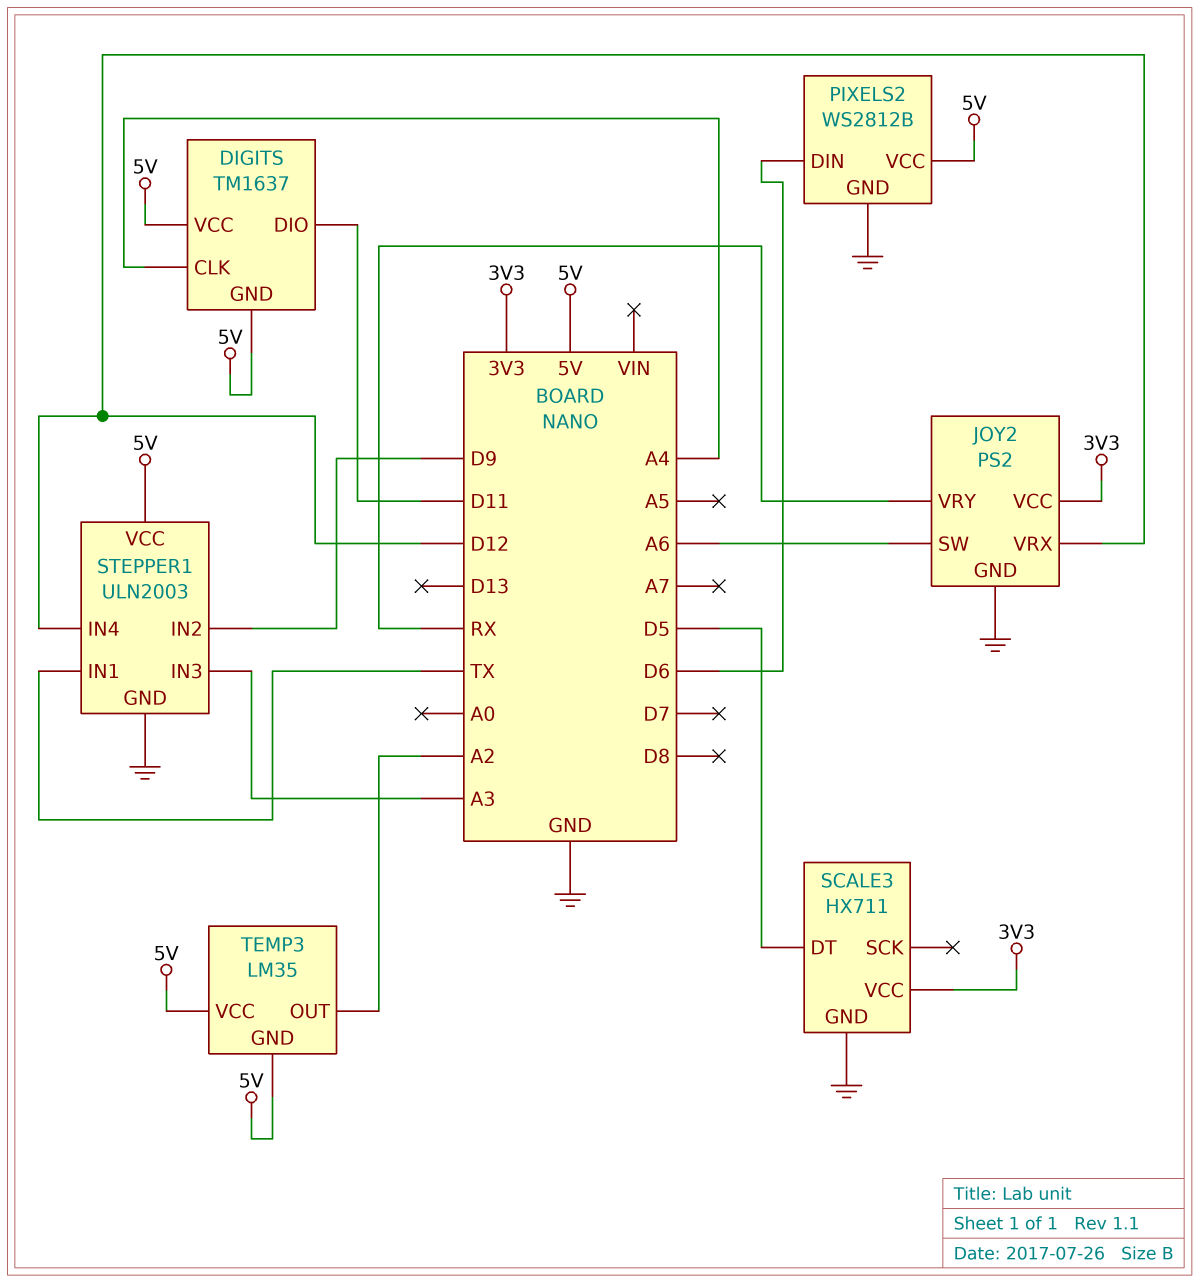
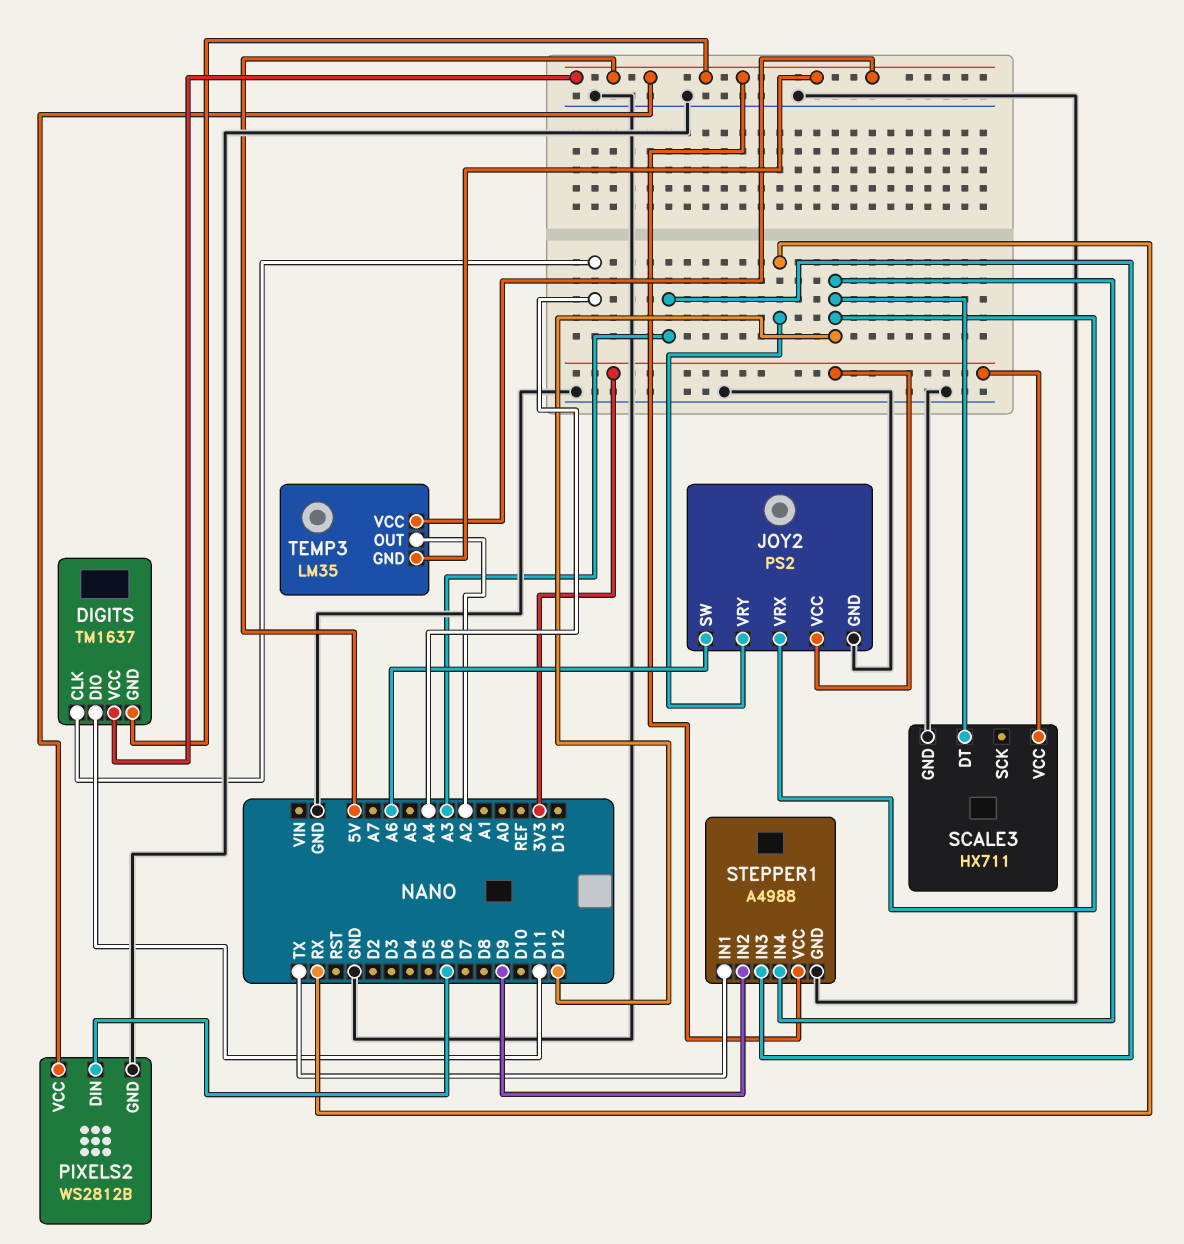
SCALE3 pin DT: D5 -> D12
STEPPER1: ULN2003 -> A4988

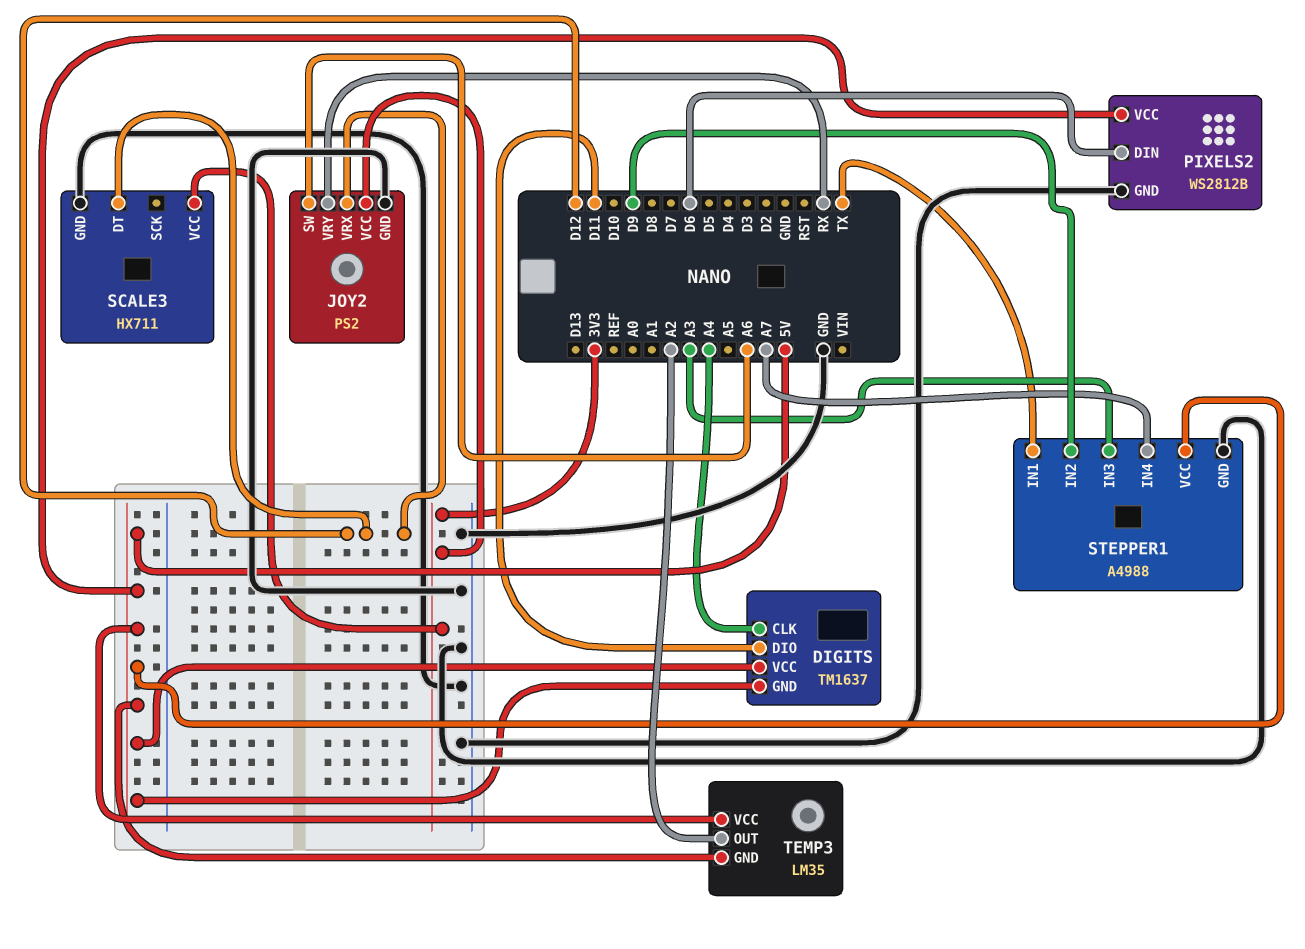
STEPPER1 pin IN4: D12 -> A7

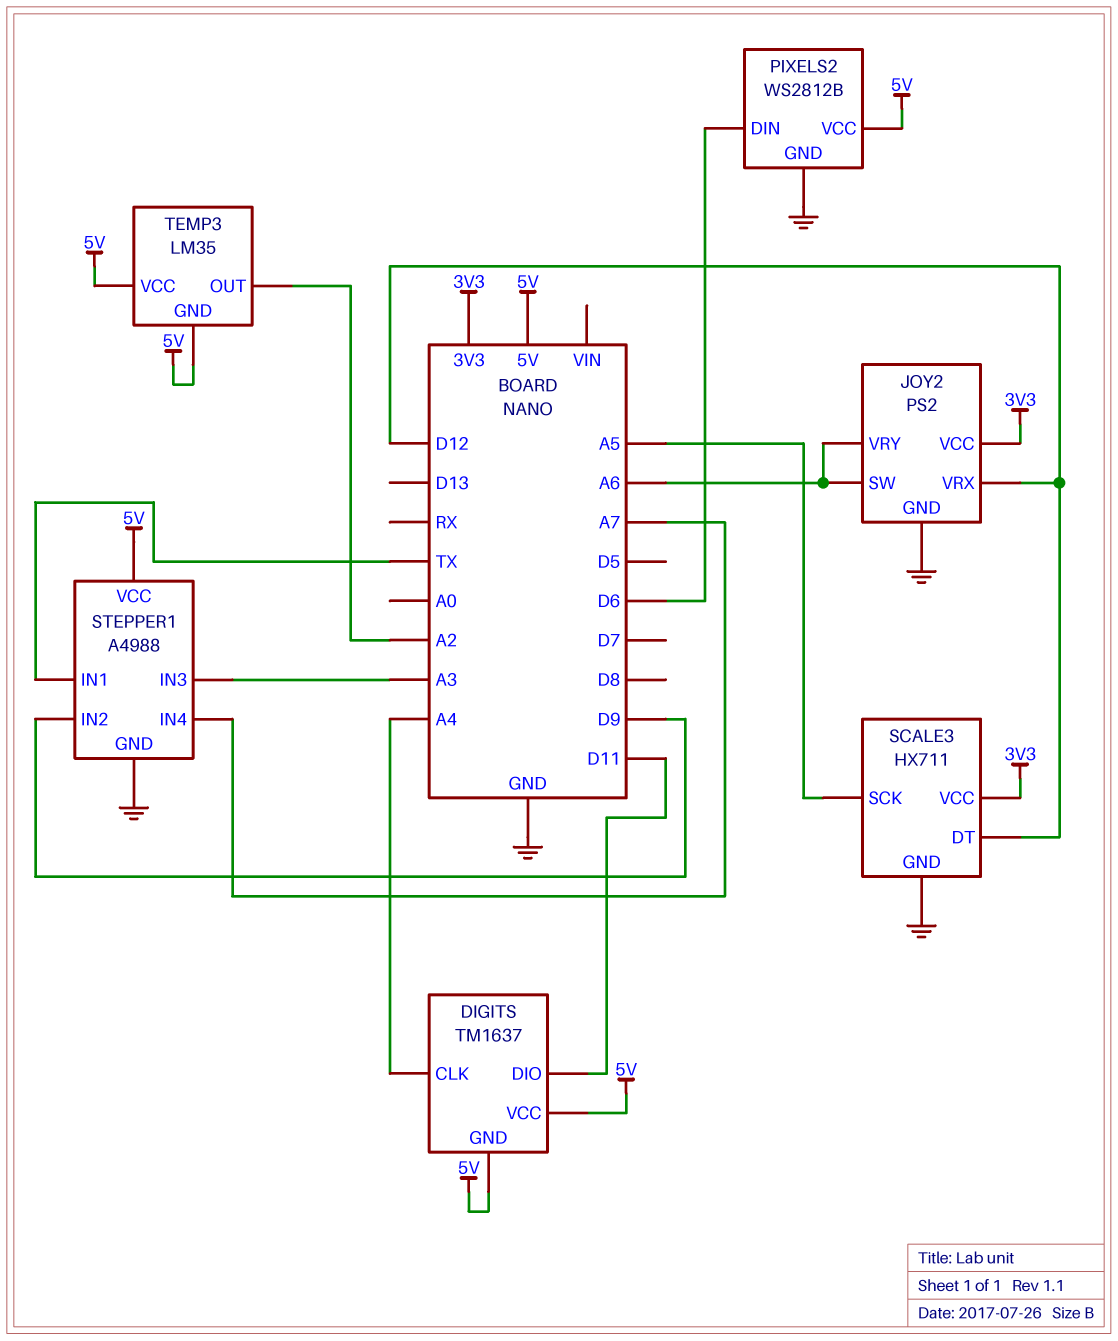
JOY2 pin VRY: RX -> A6
SCALE3 pin SCK: none -> A5

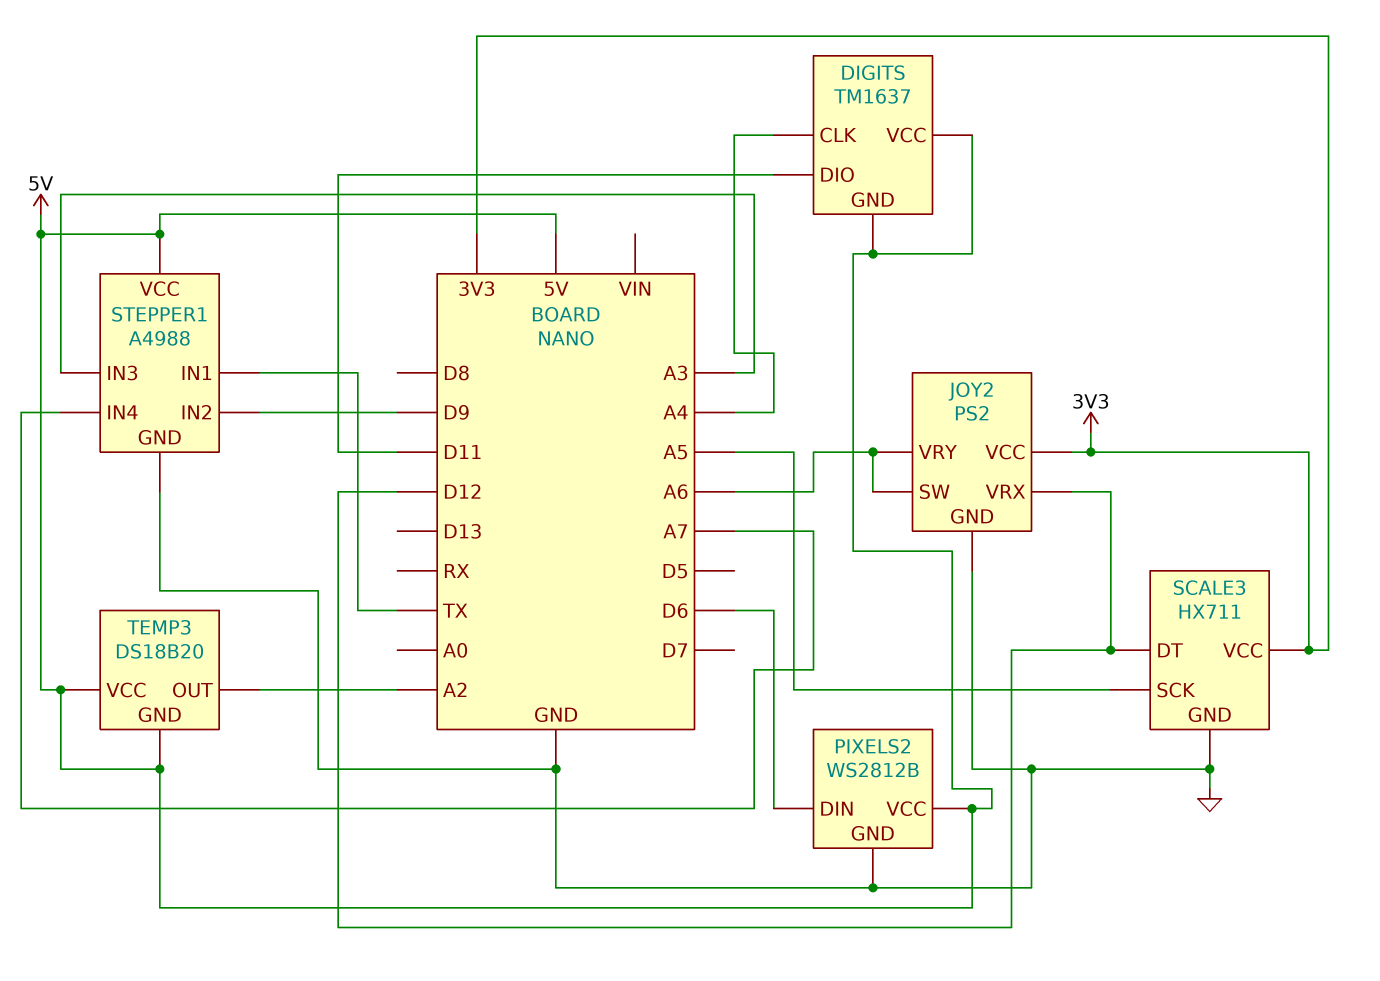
TEMP3: LM35 -> DS18B20

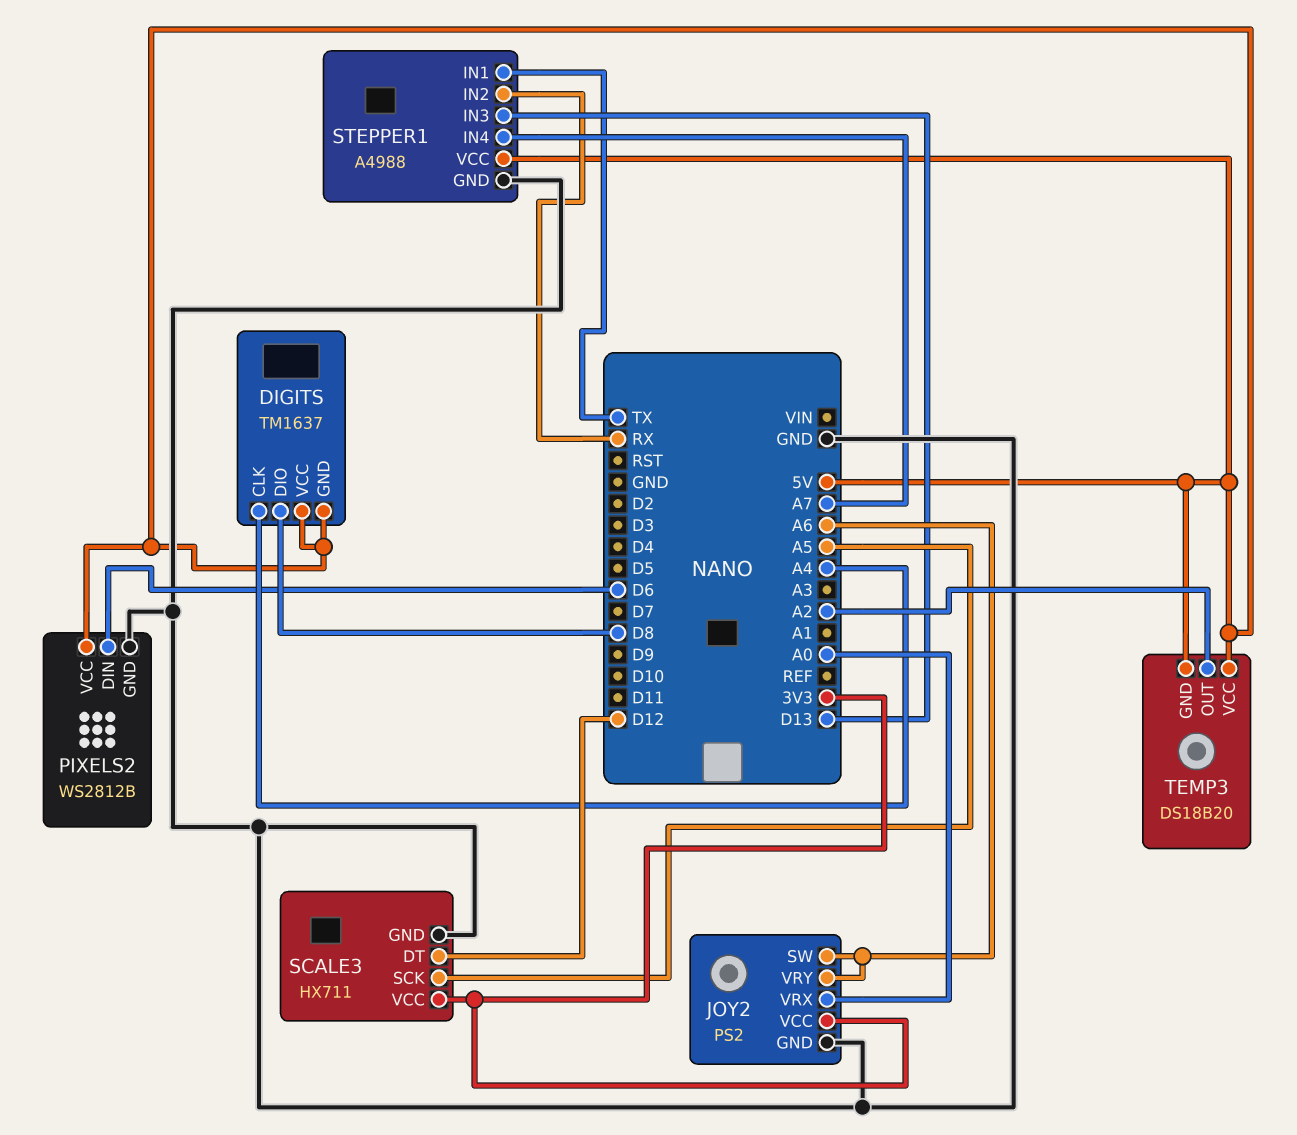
DIGITS pin DIO: D11 -> D8
JOY2 pin VRX: D12 -> A0
STEPPER1 pin IN2: D9 -> RX
STEPPER1 pin IN3: A3 -> D13

